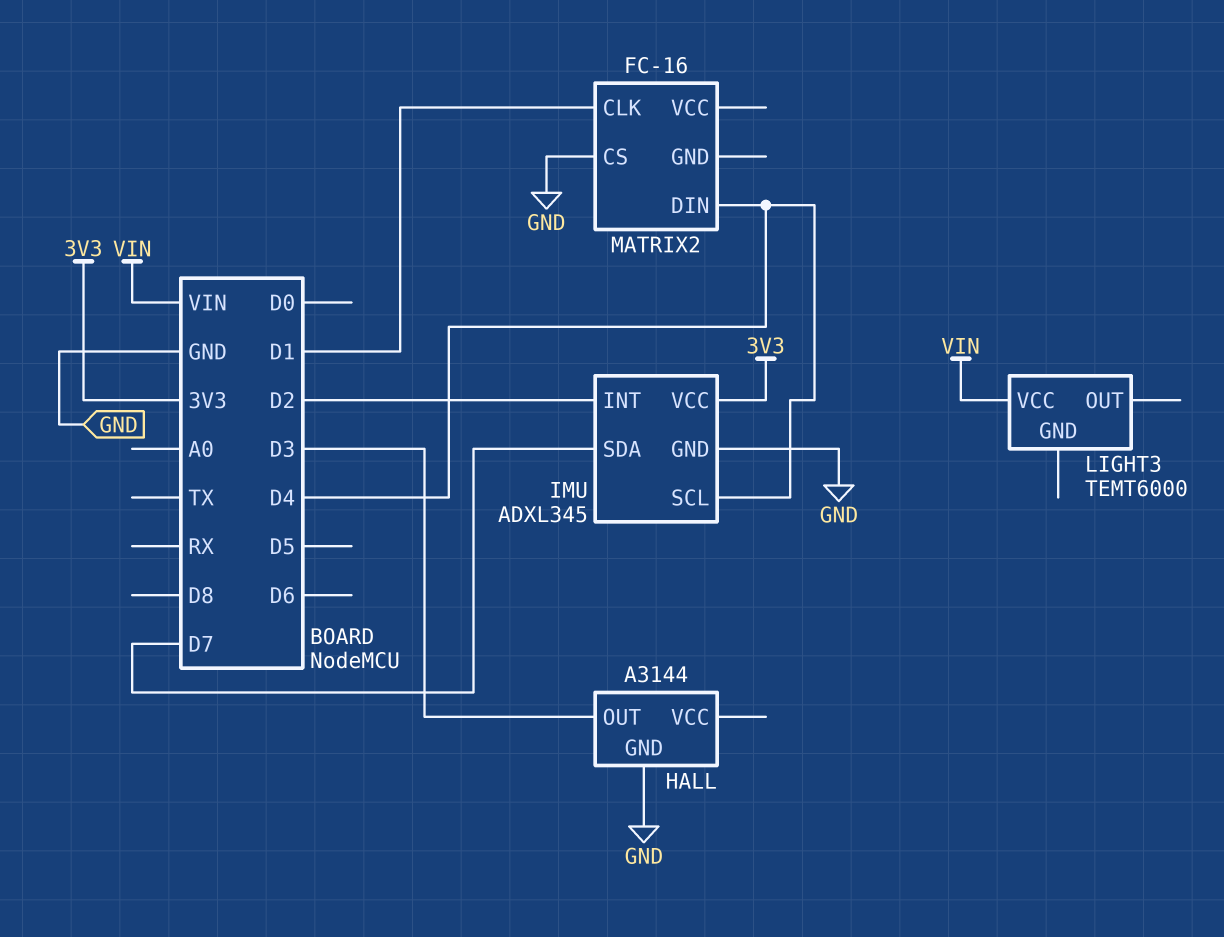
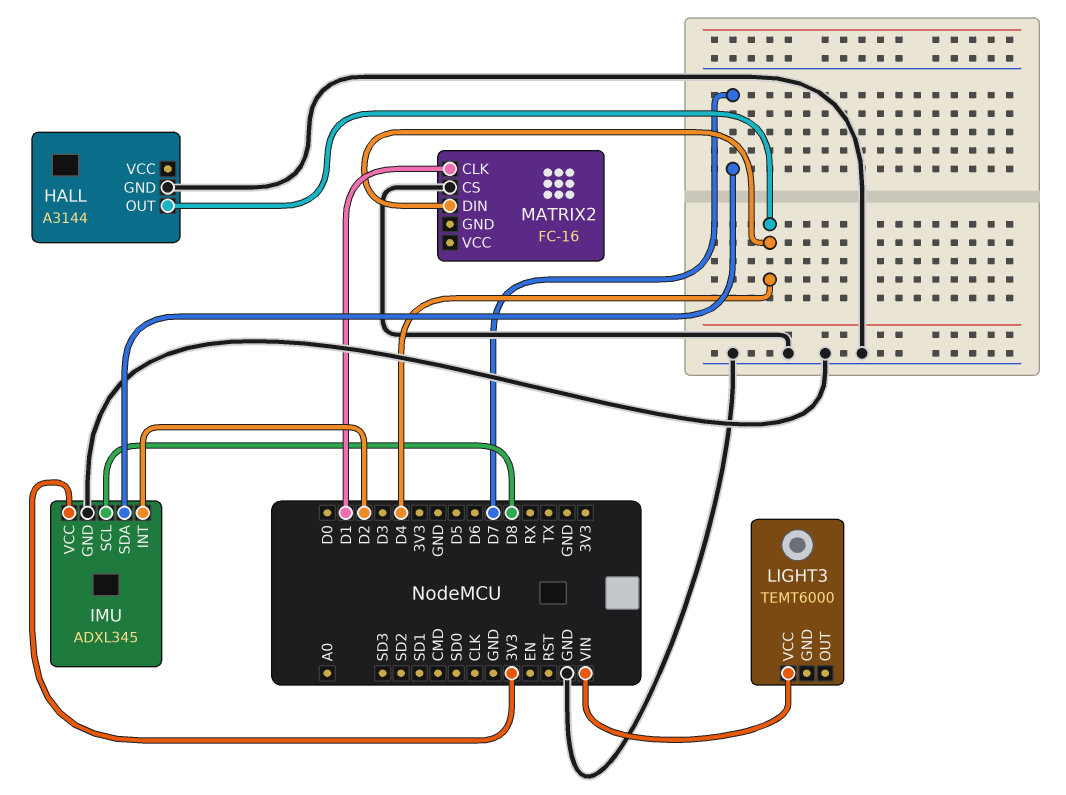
HALL pin OUT: D3 -> D4
IMU pin SCL: D4 -> D8

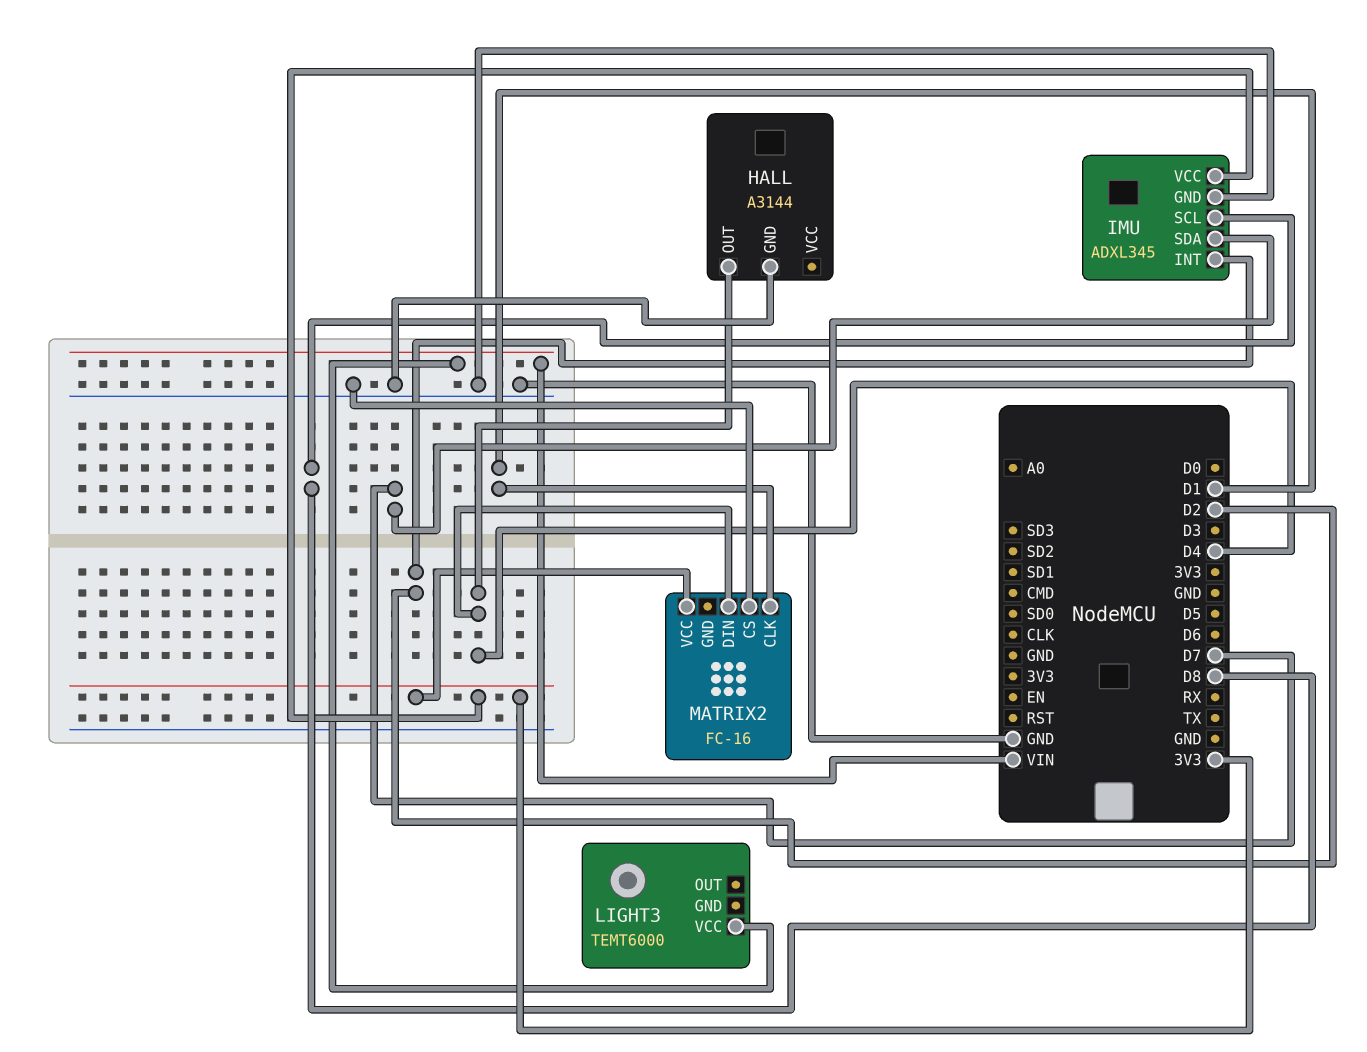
MATRIX2 pin VCC: none -> 3V3

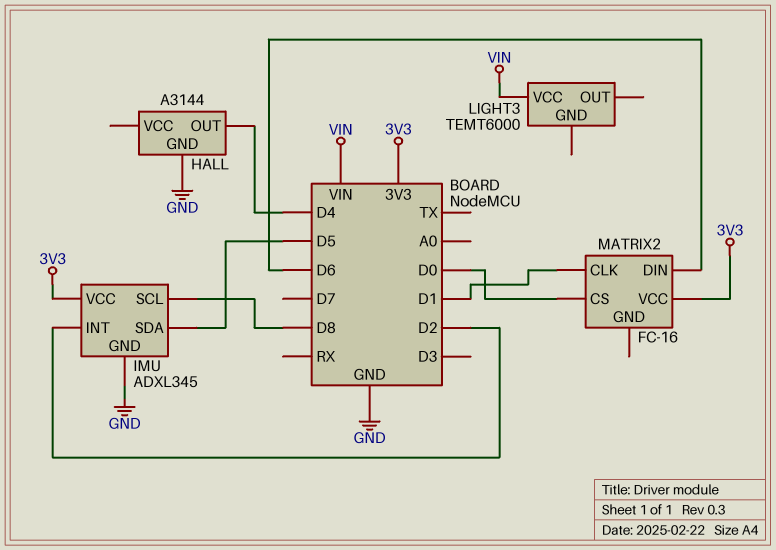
IMU pin SDA: D7 -> D5
MATRIX2 pin CS: GND -> D0
MATRIX2 pin DIN: D4 -> D6

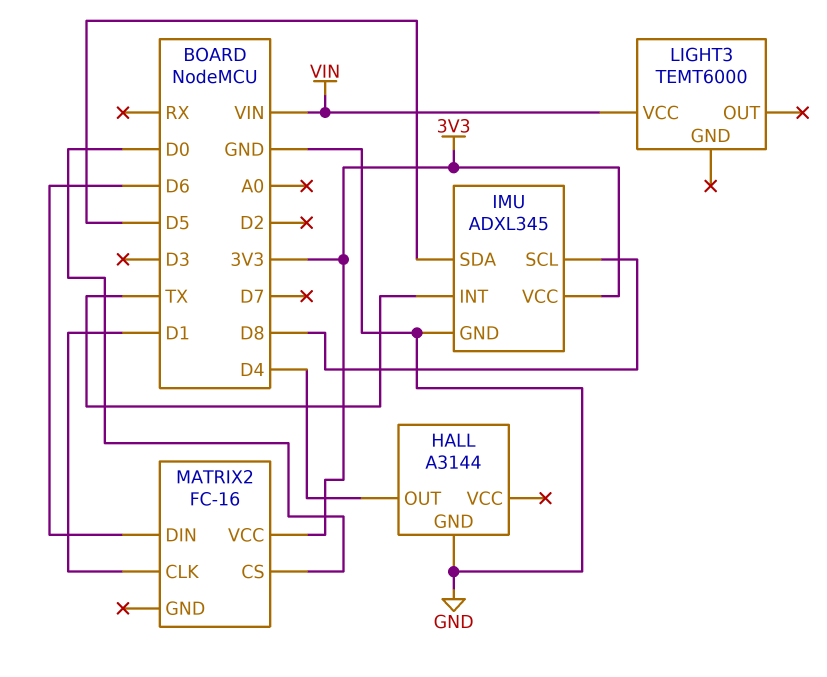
IMU pin INT: D2 -> TX

